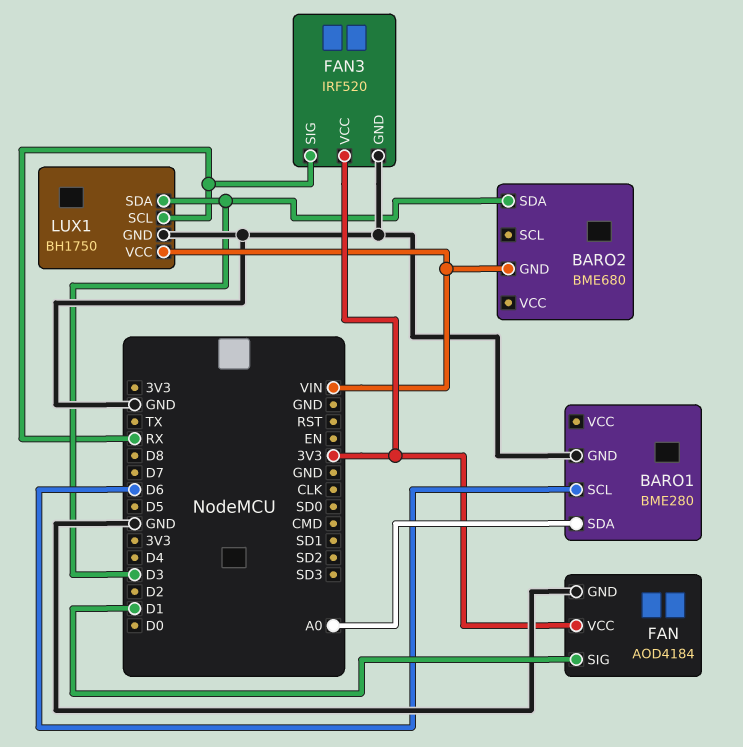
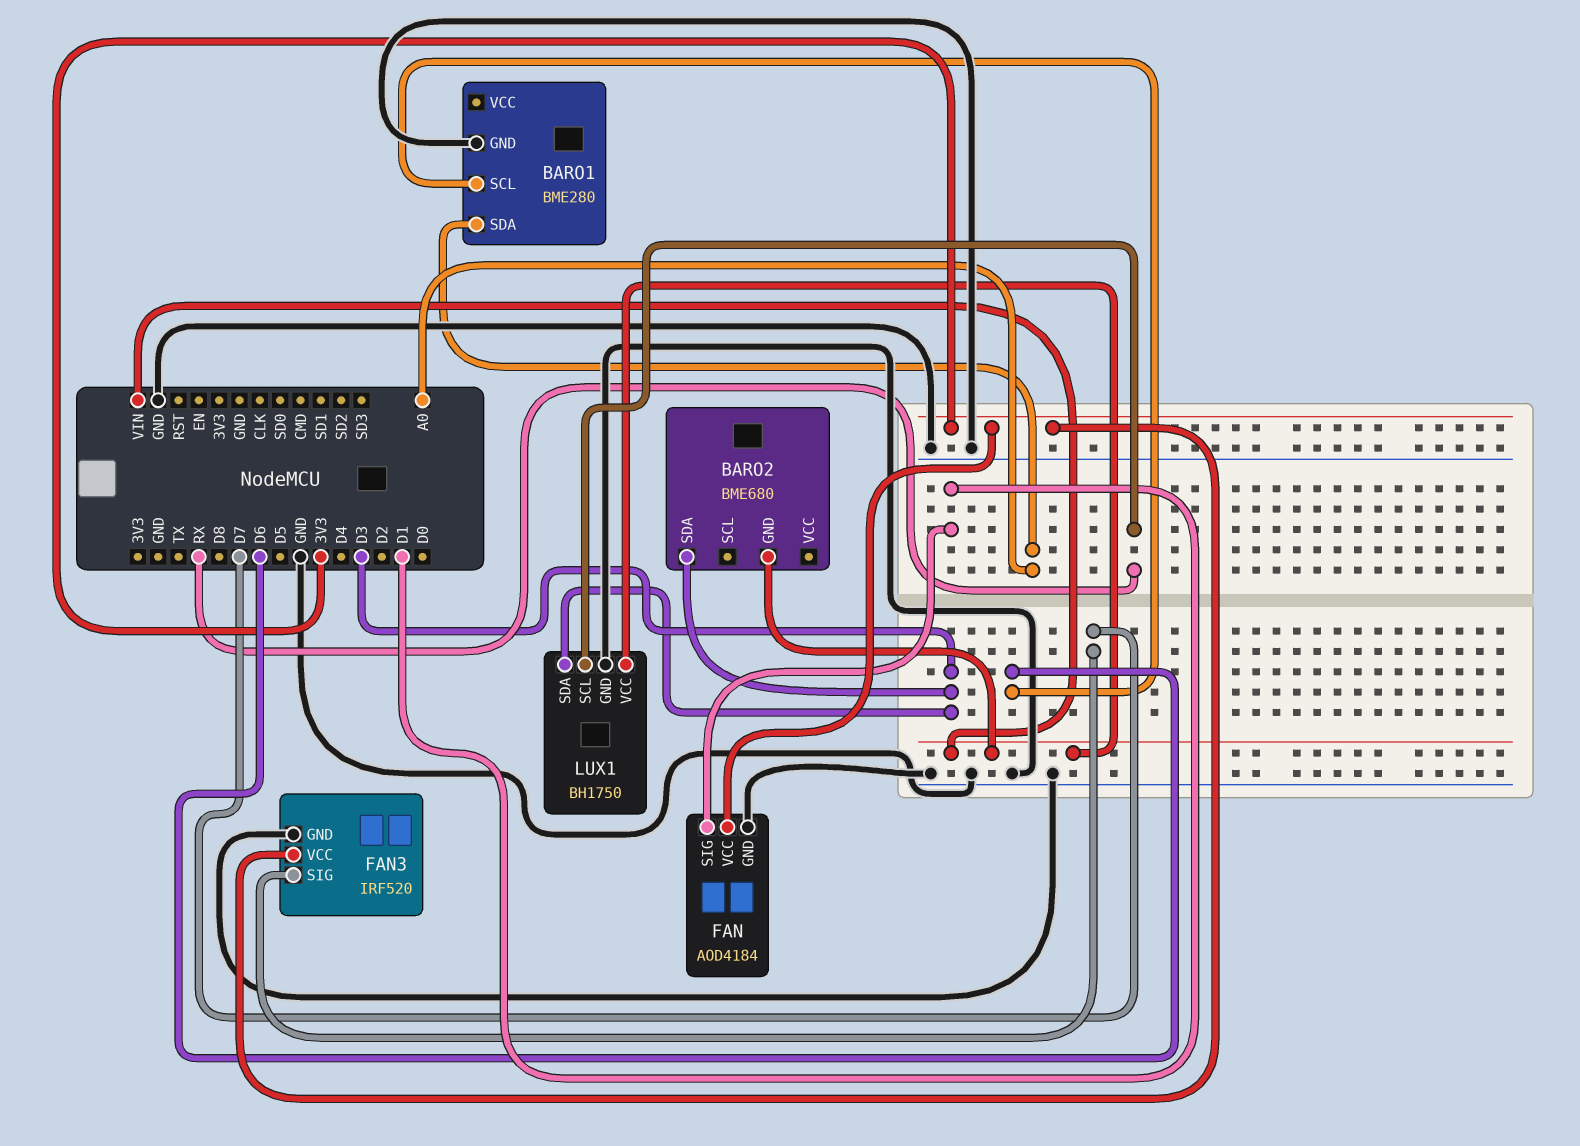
FAN3 pin SIG: RX -> D7

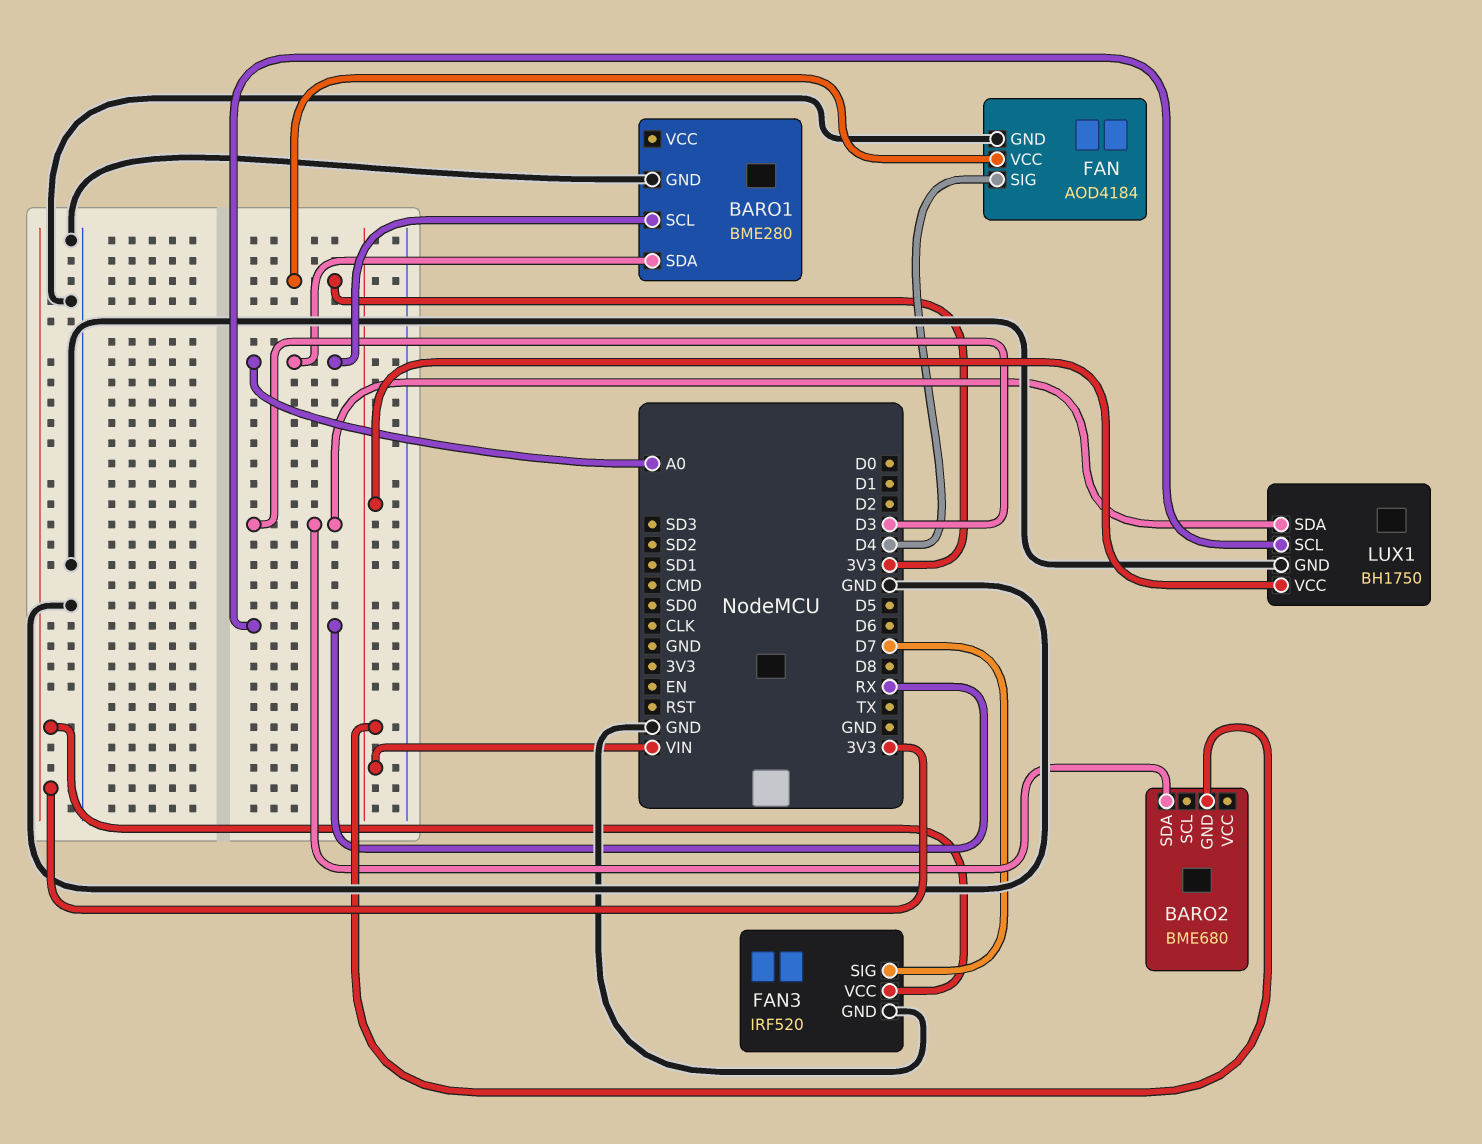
BARO1 pin SCL: D6 -> A0
FAN pin SIG: D1 -> D4

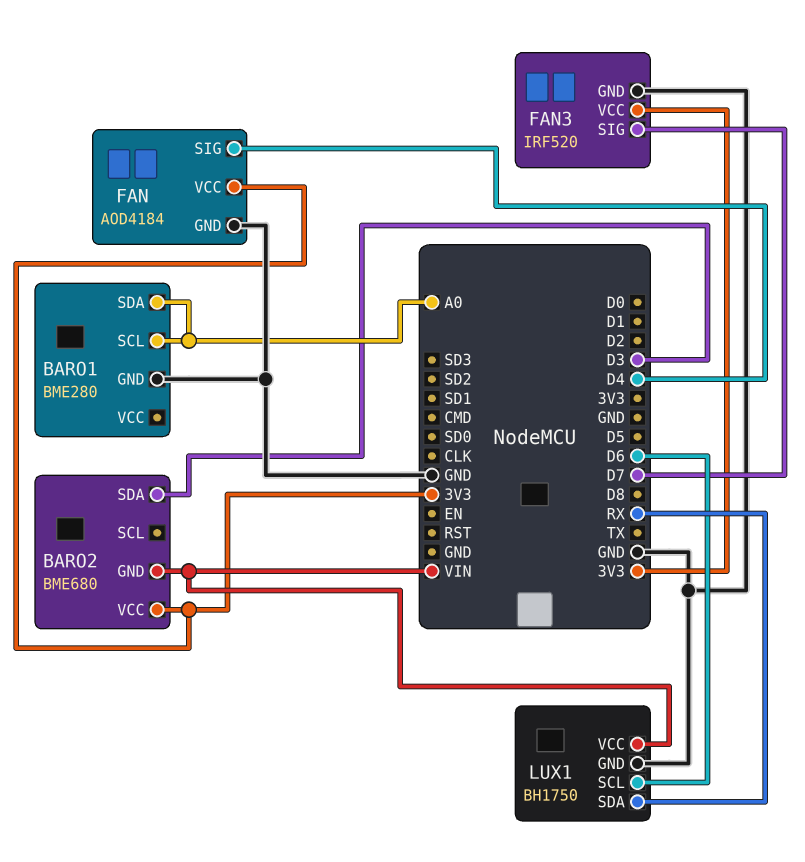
BARO2 pin VCC: none -> 3V3
LUX1 pin SCL: RX -> D6
LUX1 pin SDA: D3 -> RX

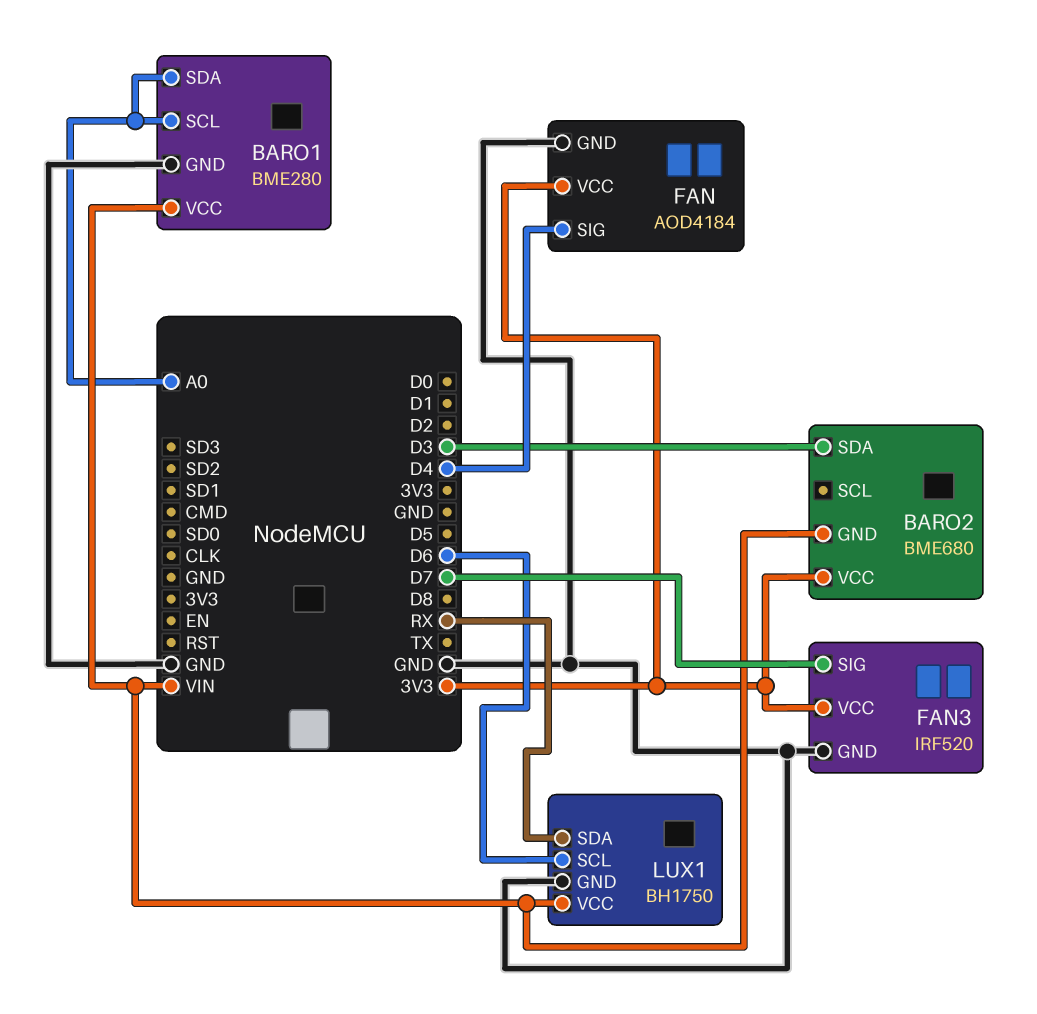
BARO1 pin VCC: none -> VIN

